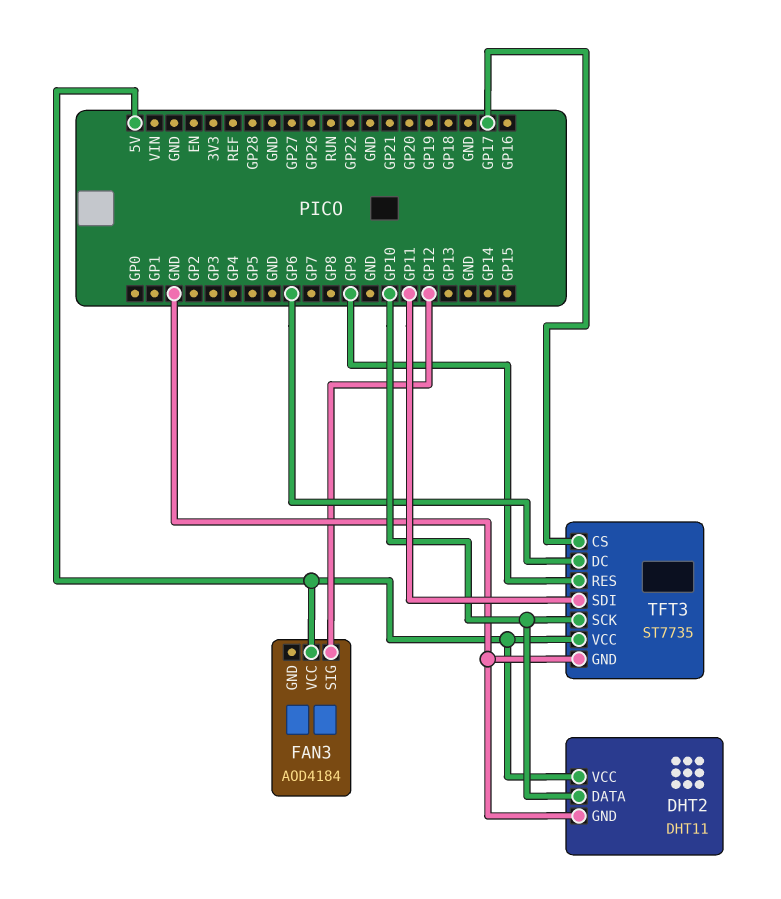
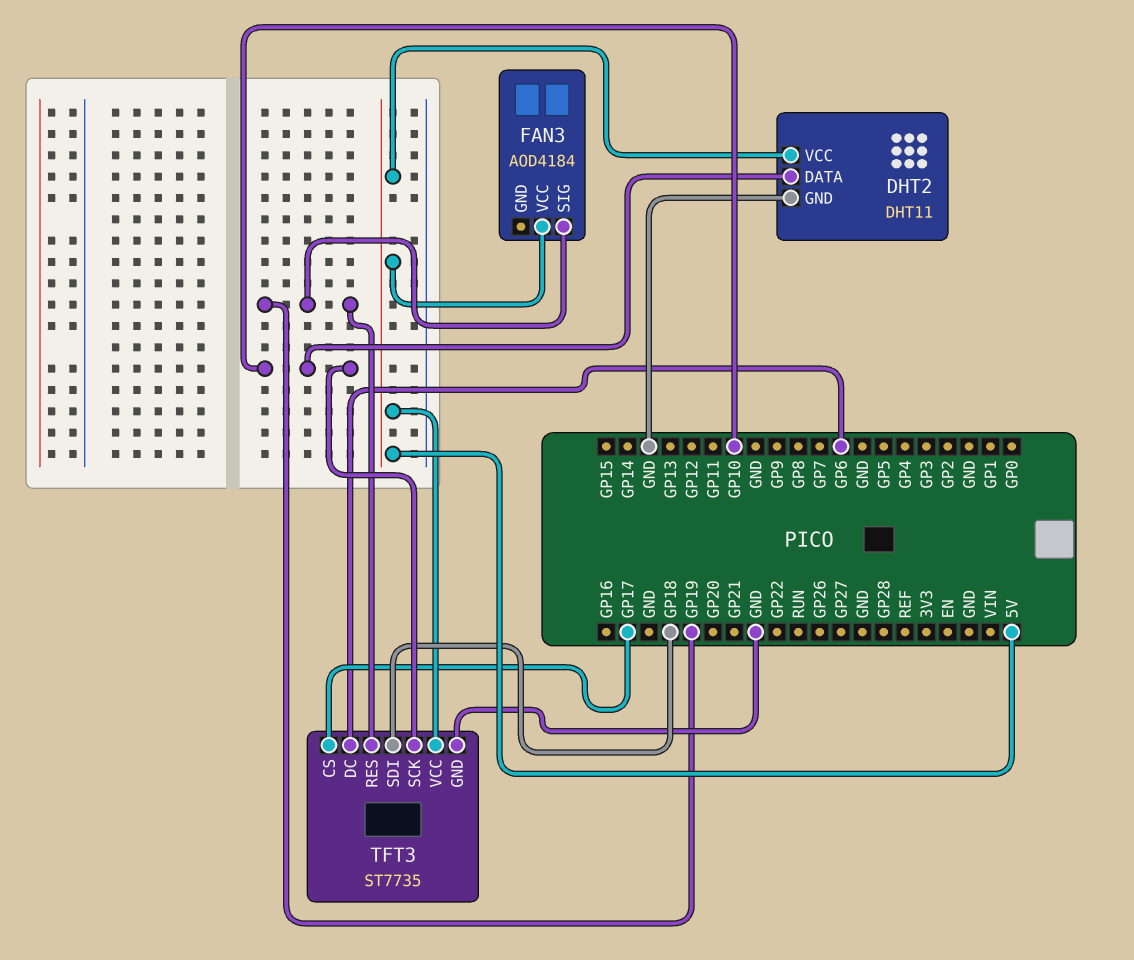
FAN3 pin SIG: GP12 -> GP19
TFT3 pin RES: GP9 -> GP19
TFT3 pin SDI: GP11 -> GP18

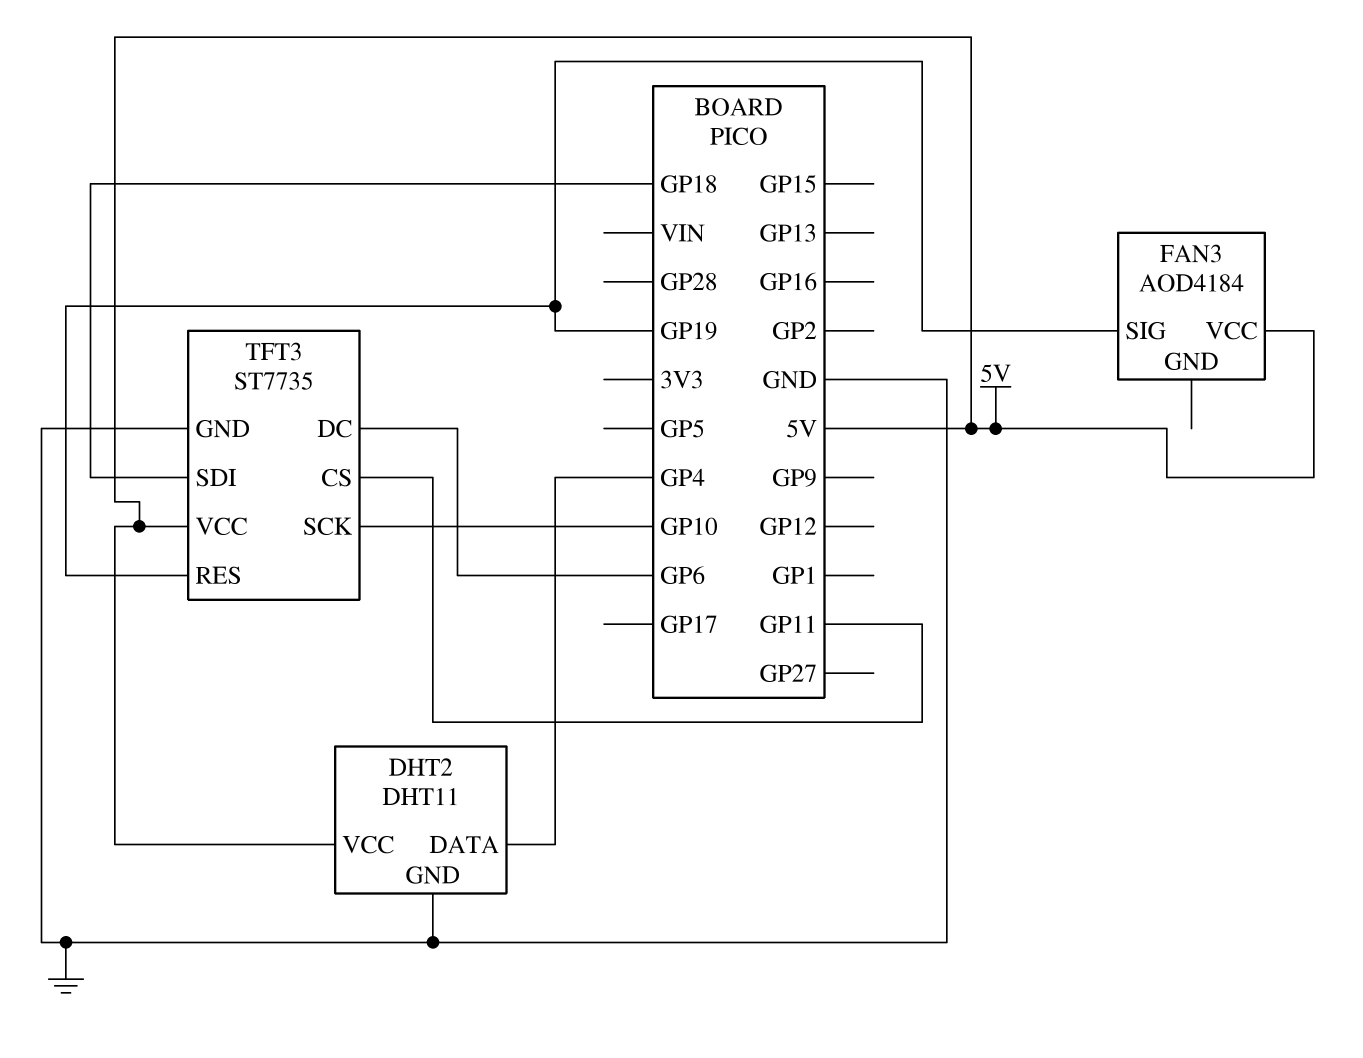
DHT2 pin DATA: GP10 -> GP4
TFT3 pin CS: GP17 -> GP11

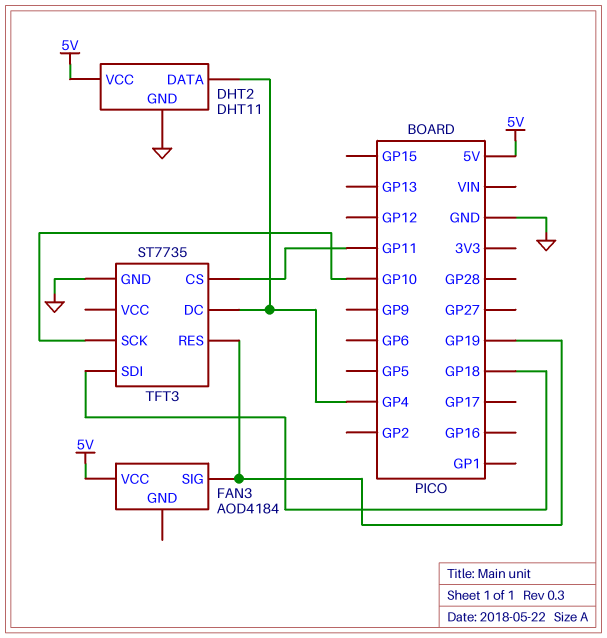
TFT3 pin DC: GP6 -> GP4
TFT3 pin VCC: 5V -> none

